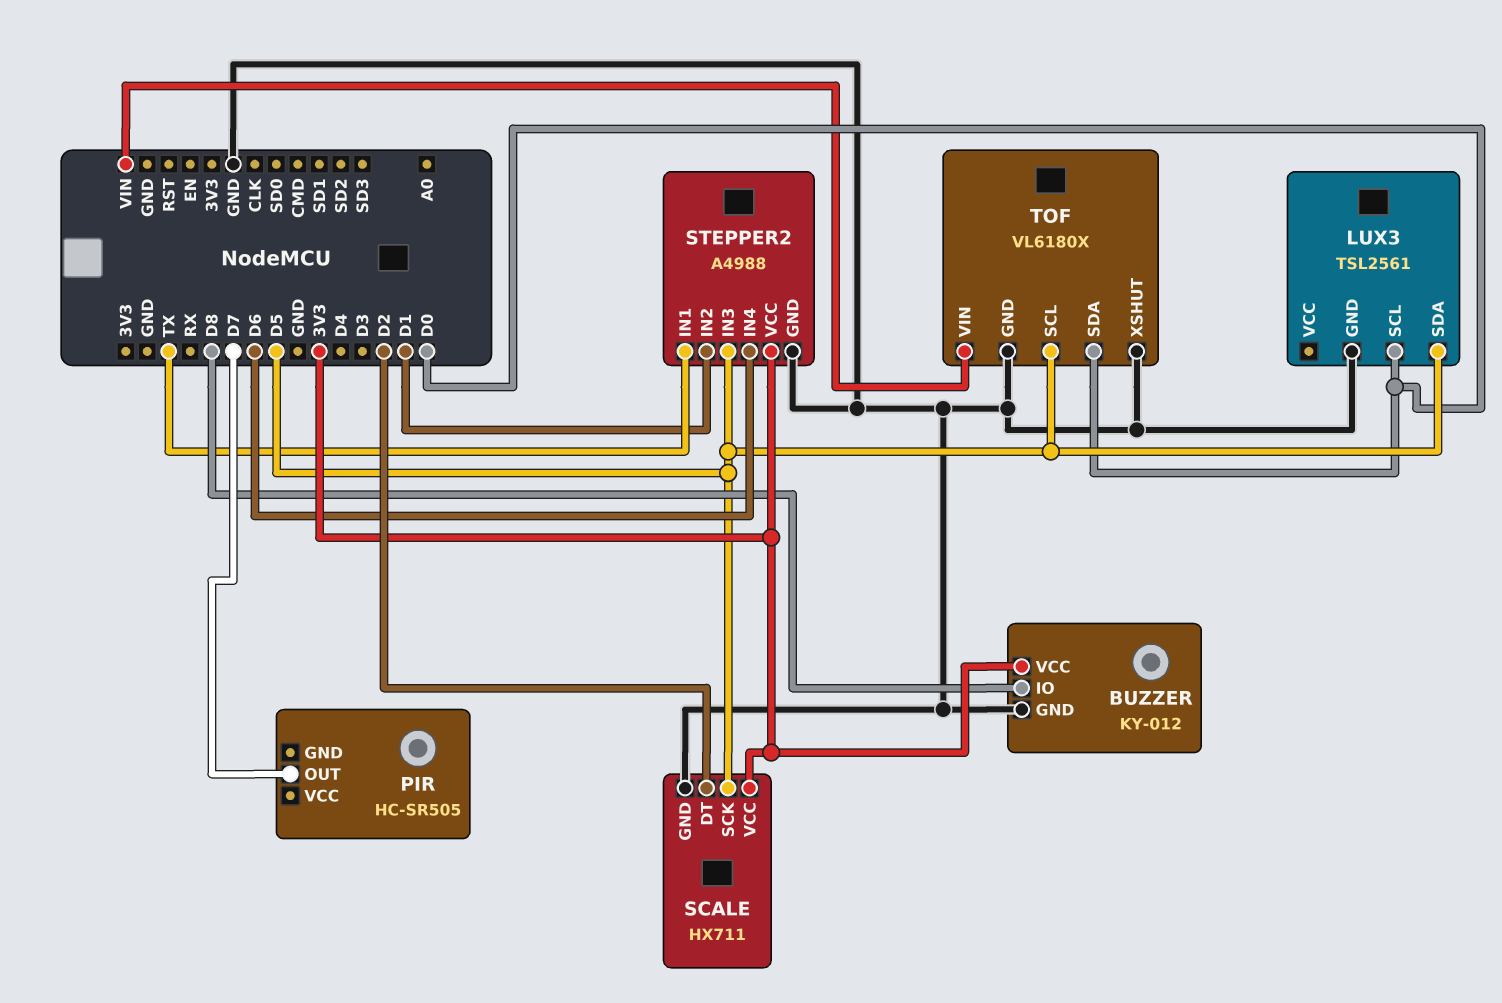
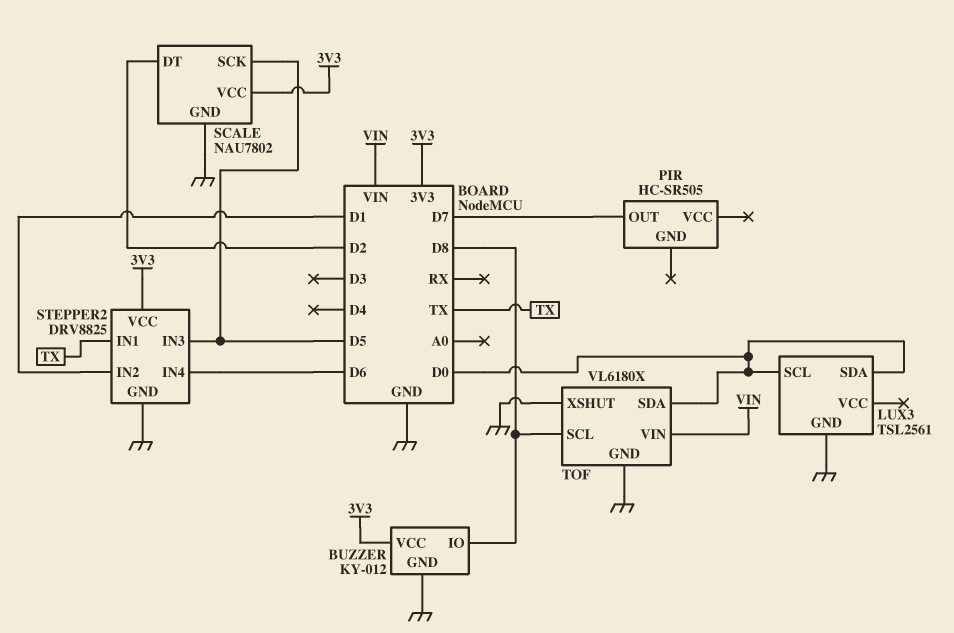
LUX3 pin SDA: D5 -> D0
SCALE: HX711 -> NAU7802
STEPPER2: A4988 -> DRV8825
TOF pin SCL: D5 -> D8

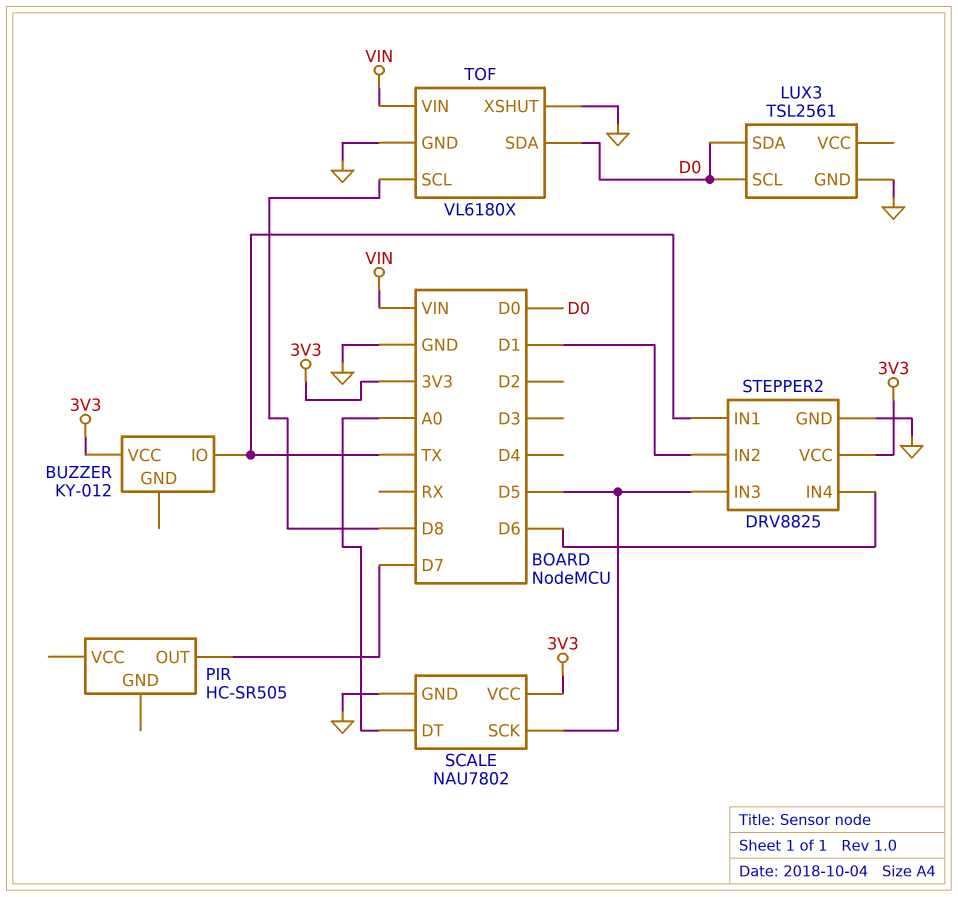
BUZZER pin GND: GND -> none
BUZZER pin IO: D8 -> TX
SCALE pin DT: D2 -> A0

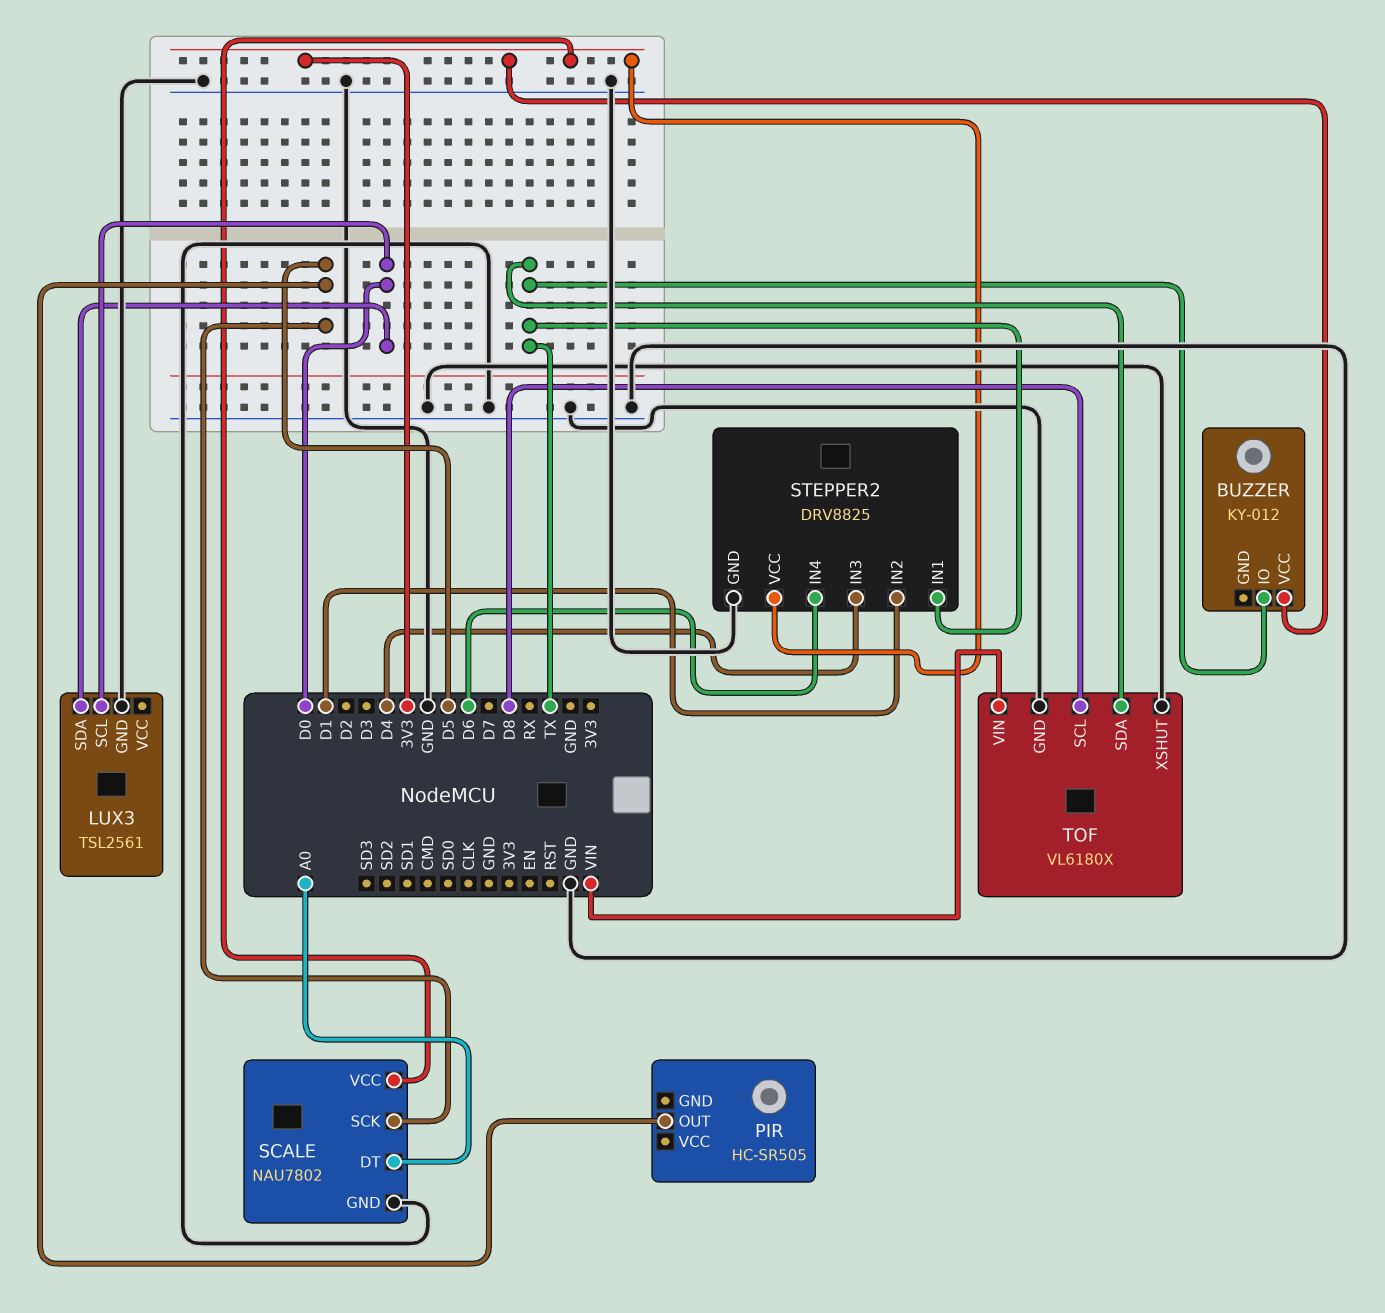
PIR pin OUT: D7 -> D5
STEPPER2 pin IN3: D5 -> D4
TOF pin SDA: D0 -> TX

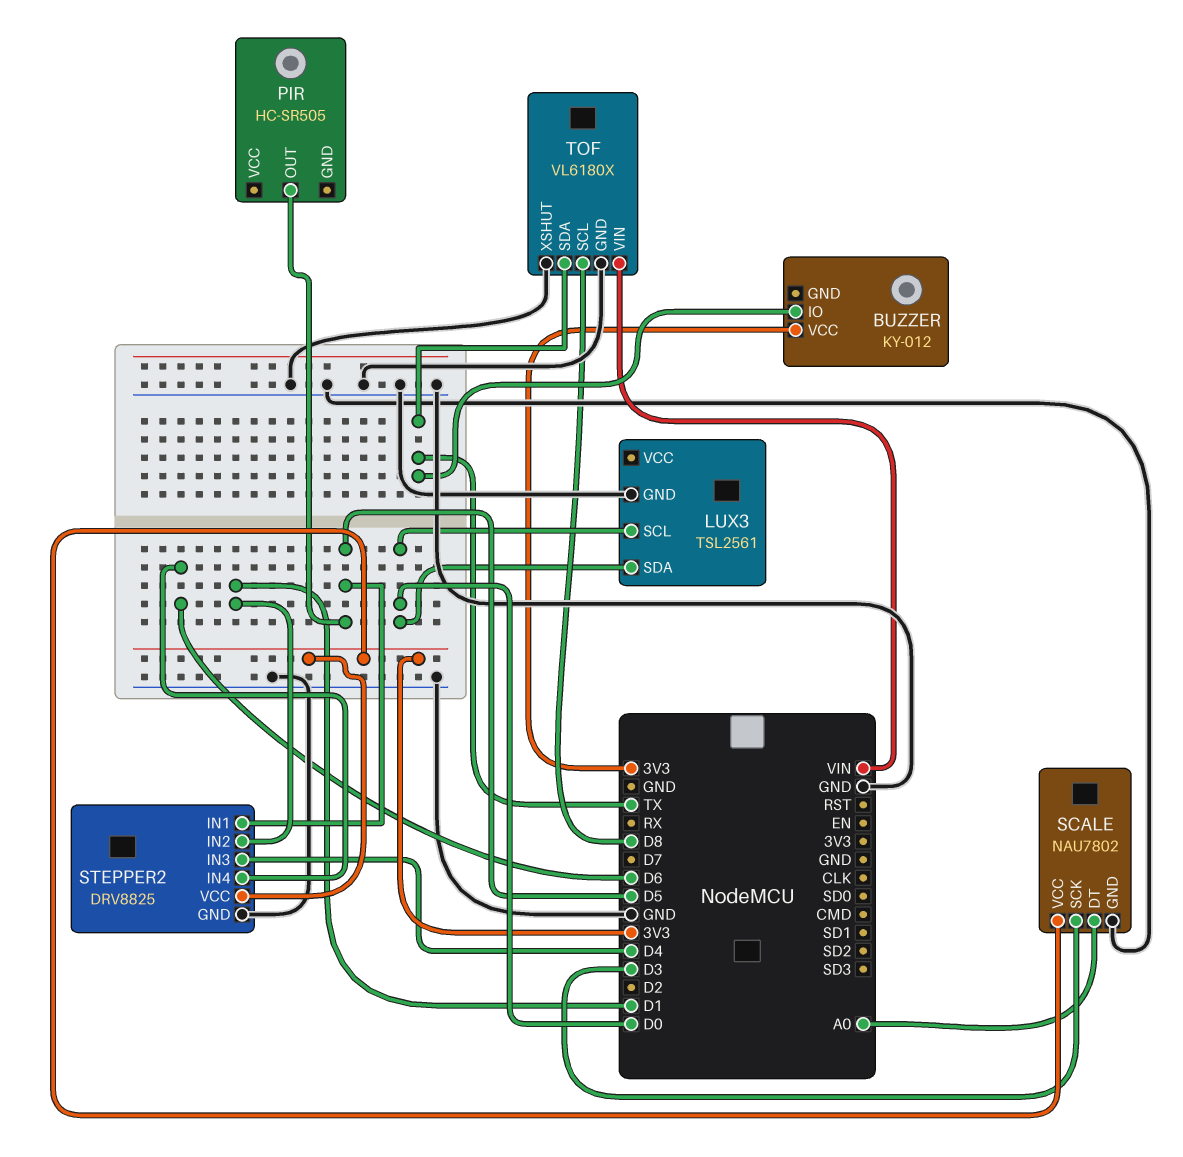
SCALE pin SCK: D5 -> D3
STEPPER2 pin IN1: TX -> D5

